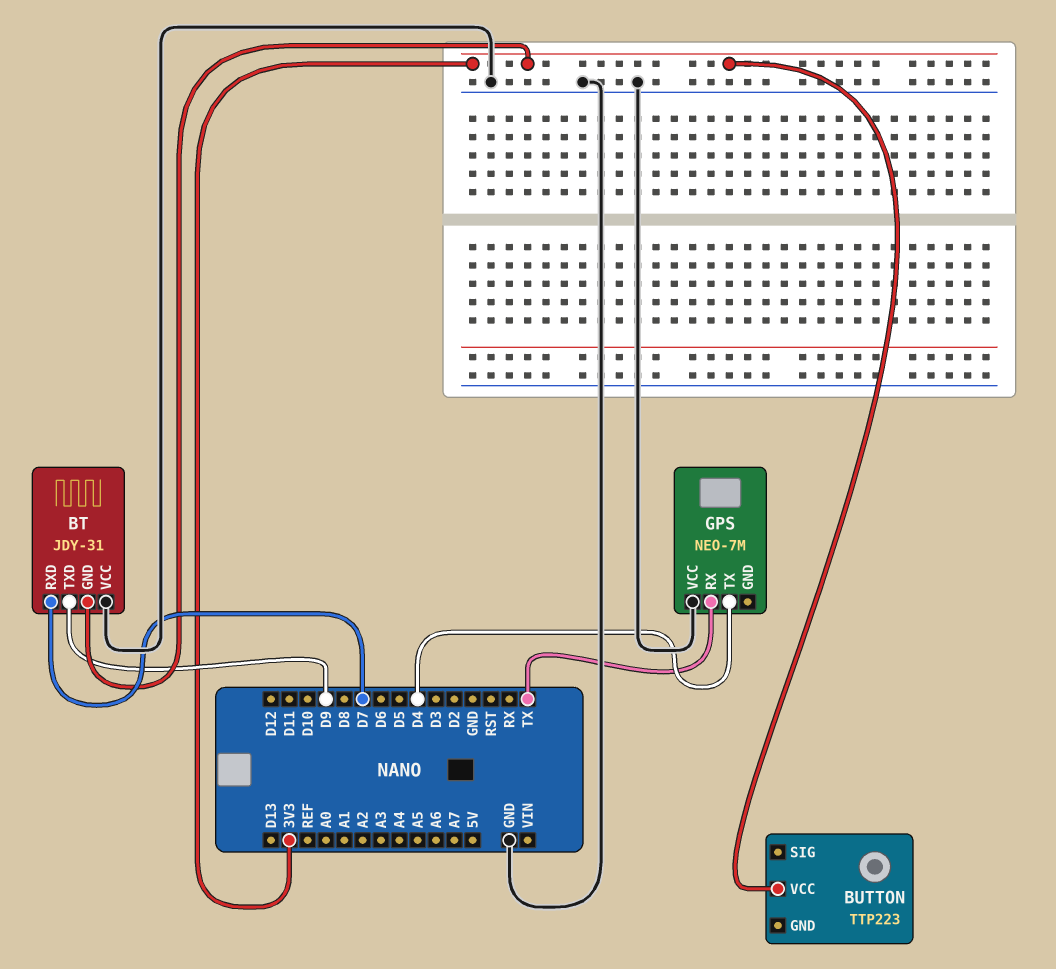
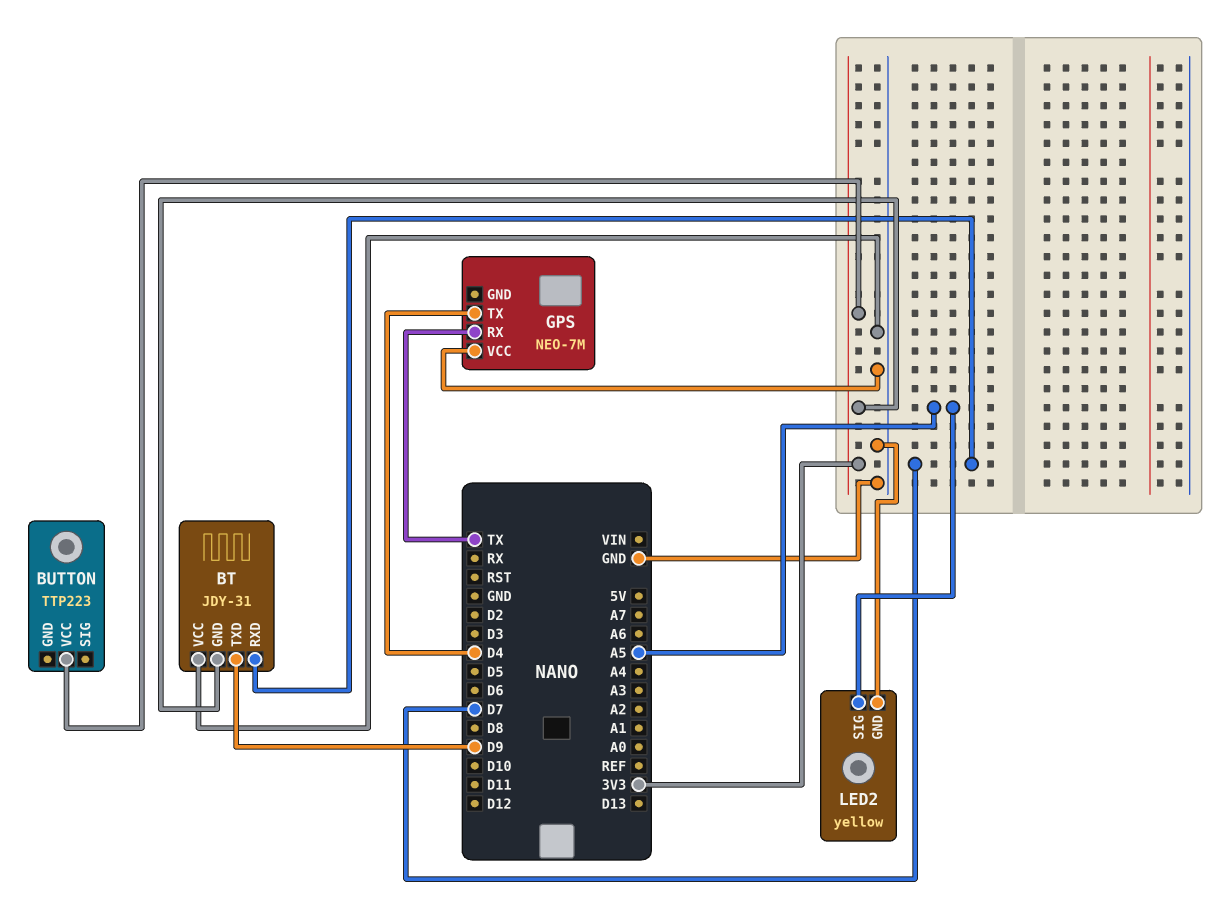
LED2: none -> yellow
LED2 pin GND: none -> GND
LED2 pin SIG: none -> A5

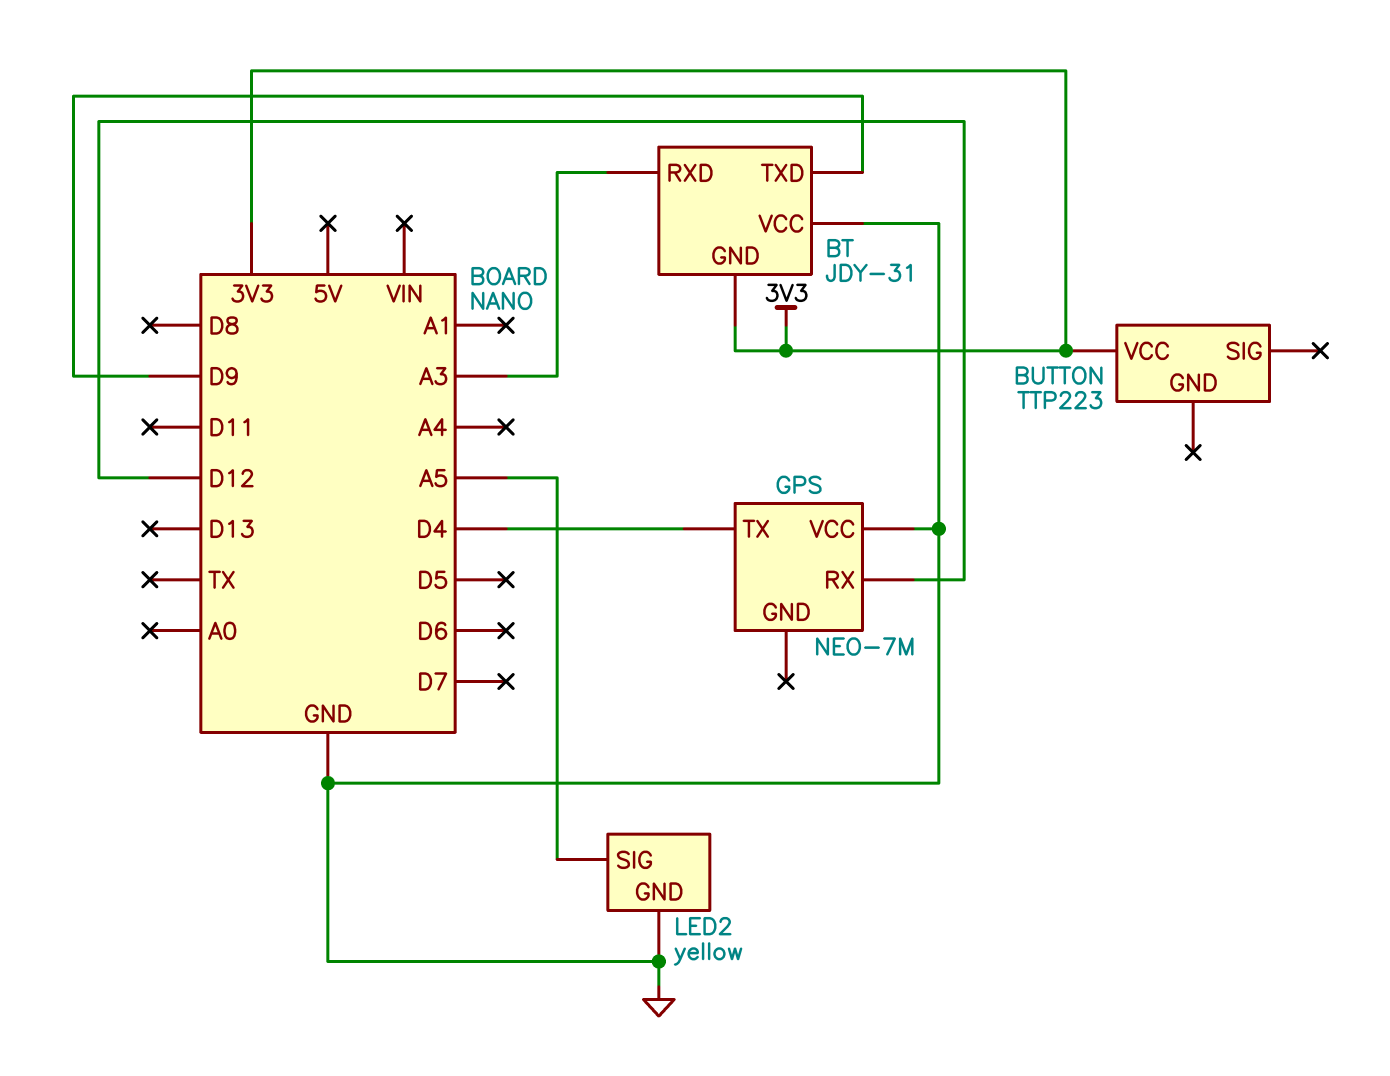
BT pin RXD: D7 -> A3
GPS pin RX: TX -> D12

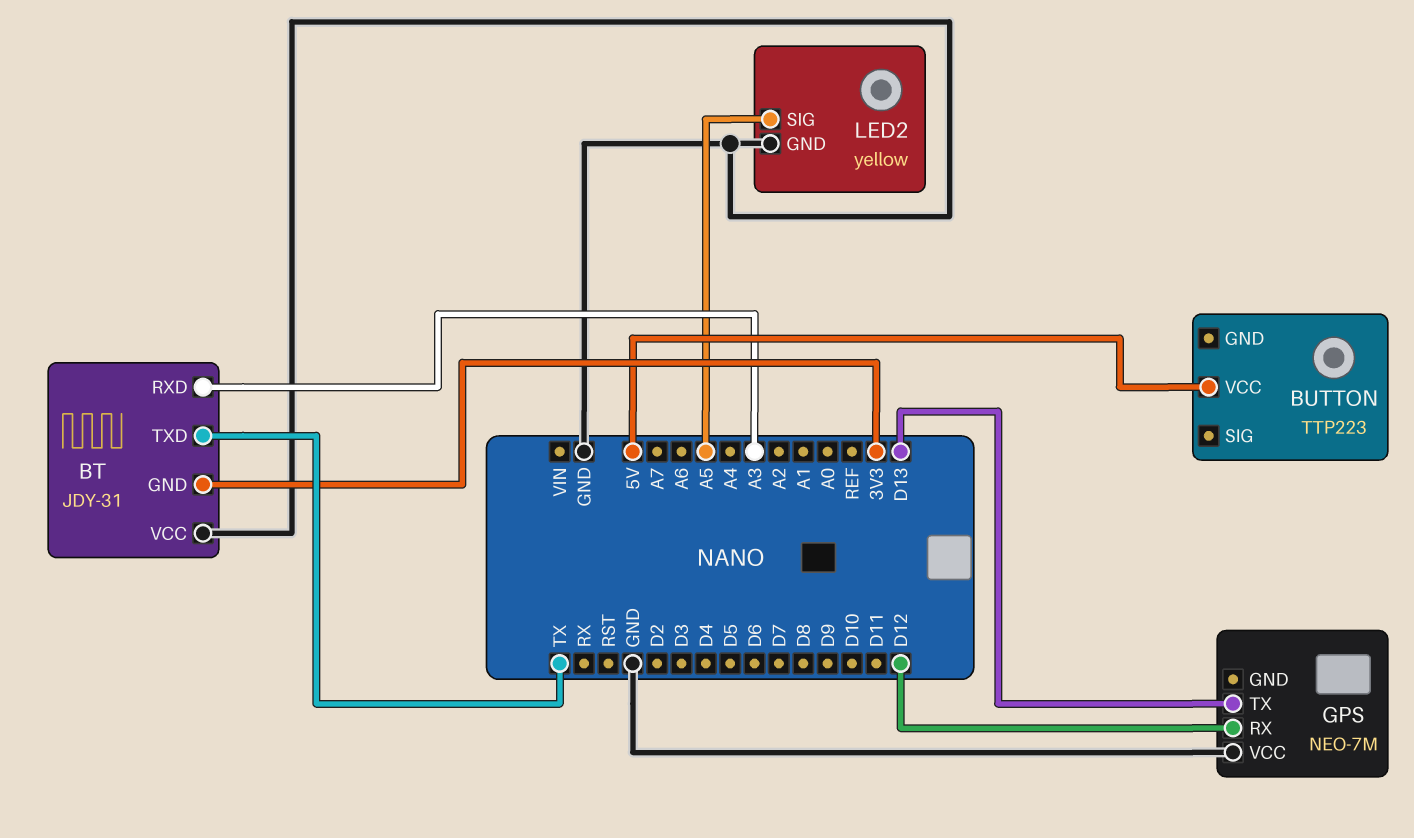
BT pin TXD: D9 -> TX
BUTTON pin VCC: 3V3 -> 5V
GPS pin TX: D4 -> D13

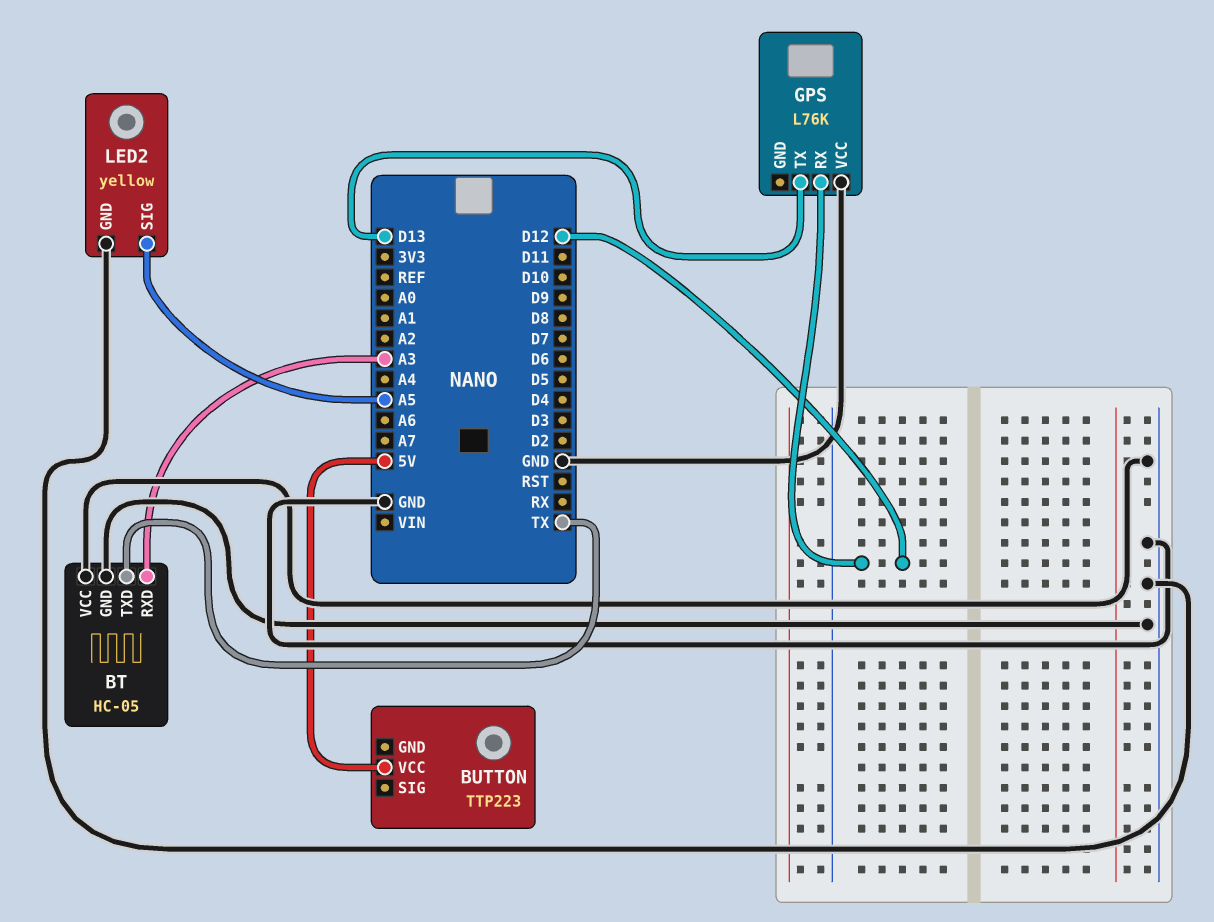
BT: JDY-31 -> HC-05
BT pin GND: 3V3 -> GND
GPS: NEO-7M -> L76K

